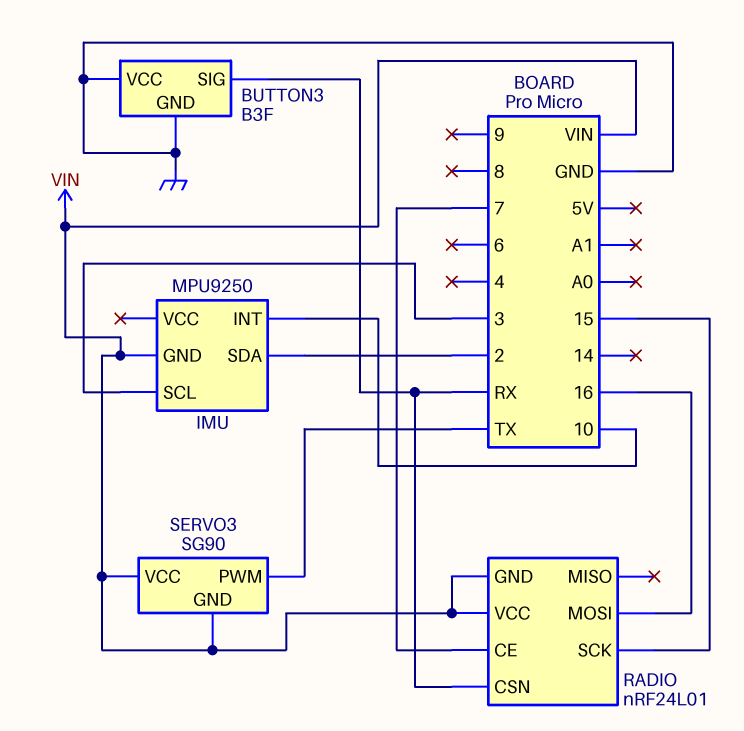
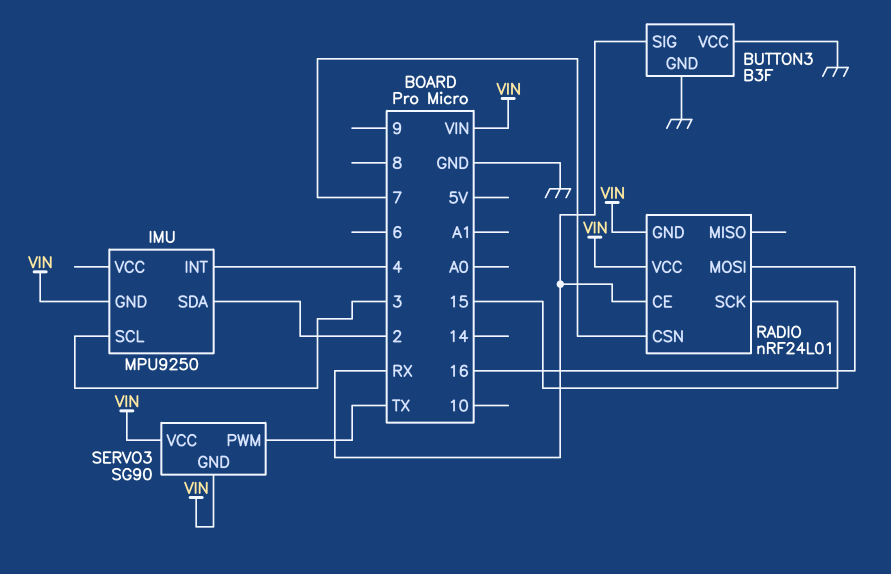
IMU pin INT: 10 -> 4
RADIO pin CE: 7 -> RX
RADIO pin CSN: RX -> 7

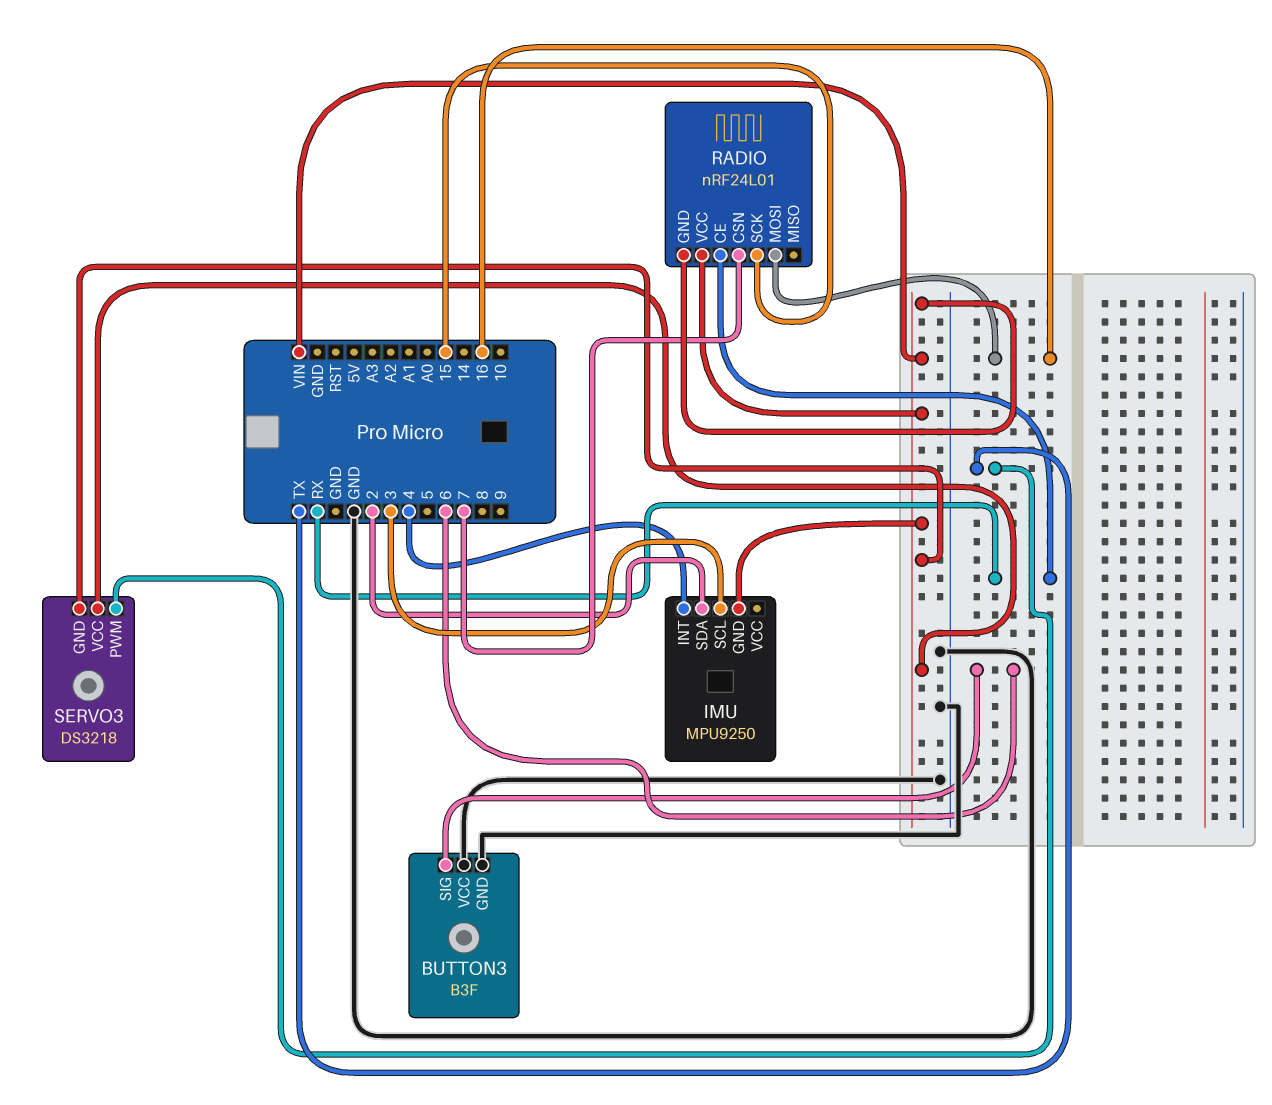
BUTTON3 pin SIG: RX -> 6
SERVO3: SG90 -> DS3218

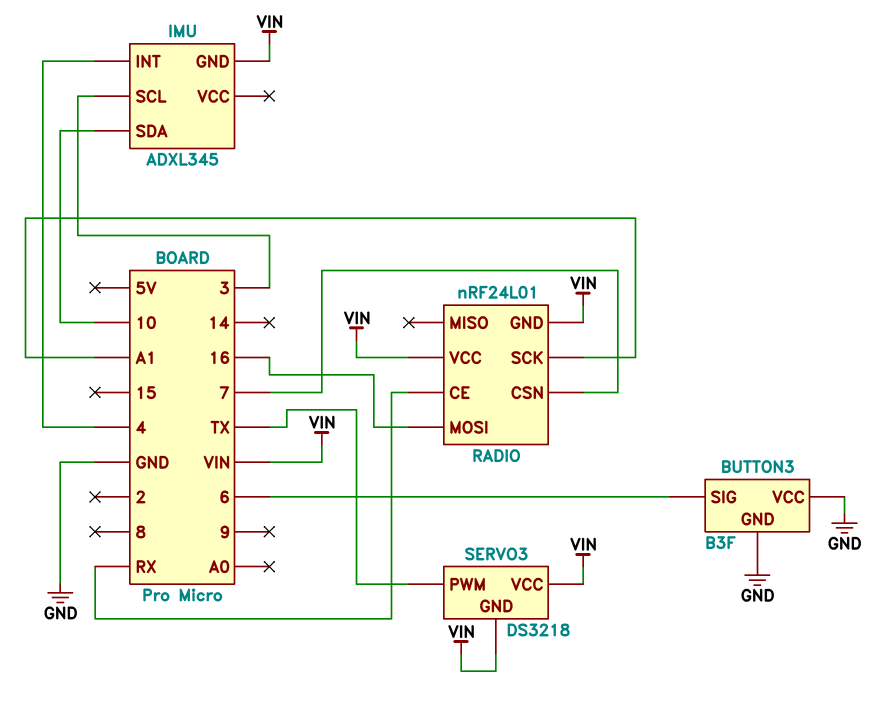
IMU: MPU9250 -> ADXL345
IMU pin SDA: 2 -> 10
RADIO pin SCK: 15 -> A1

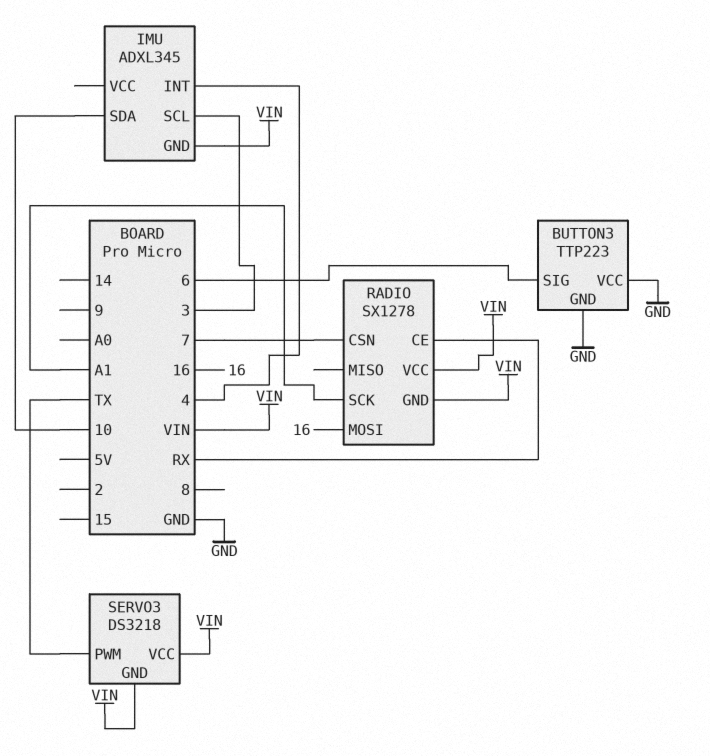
BUTTON3: B3F -> TTP223
RADIO: nRF24L01 -> SX1278

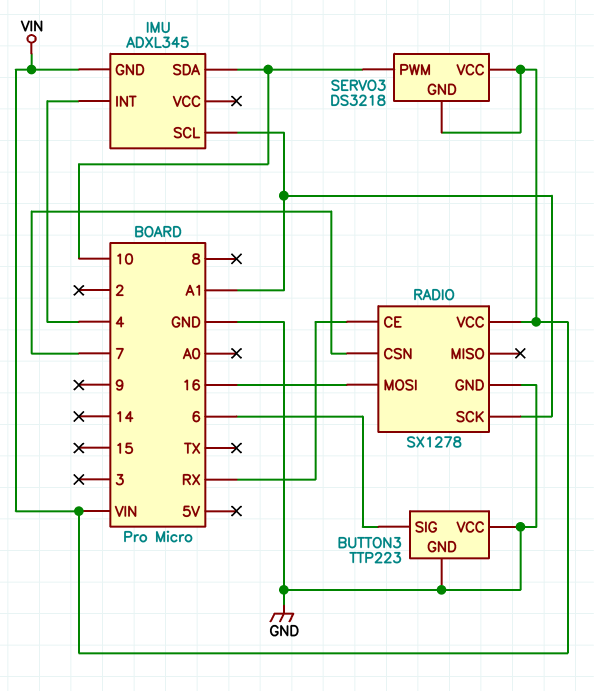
IMU pin SCL: 3 -> A1
RADIO pin GND: VIN -> GND
SERVO3 pin PWM: TX -> 10

